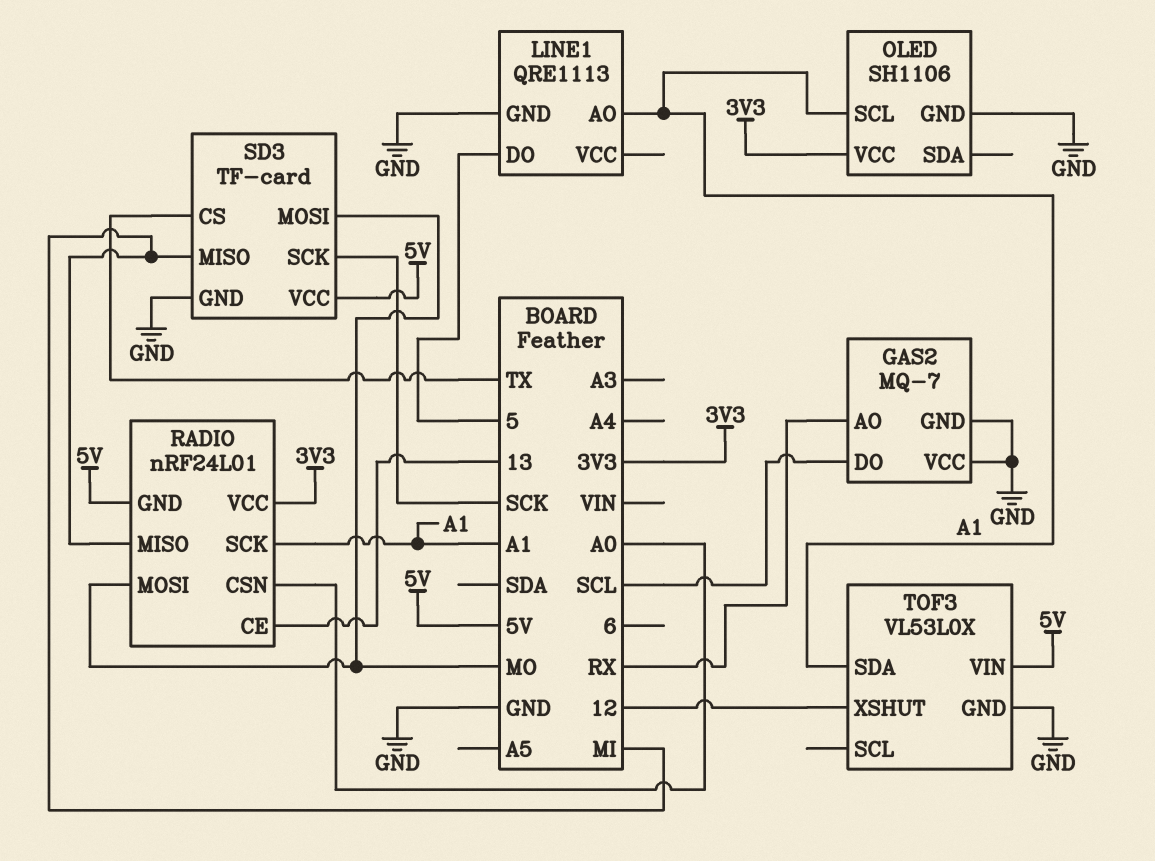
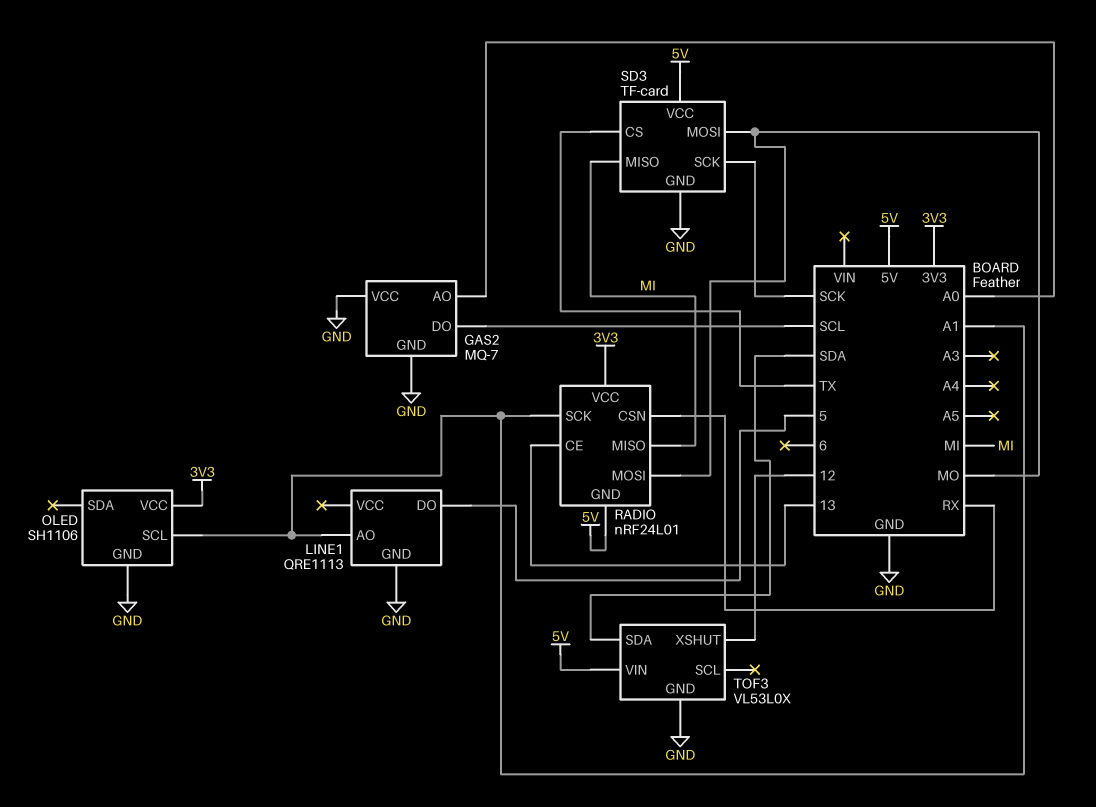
GAS2 pin AO: RX -> A0
RADIO pin CSN: A0 -> RX
TOF3 pin SDA: A1 -> SDA

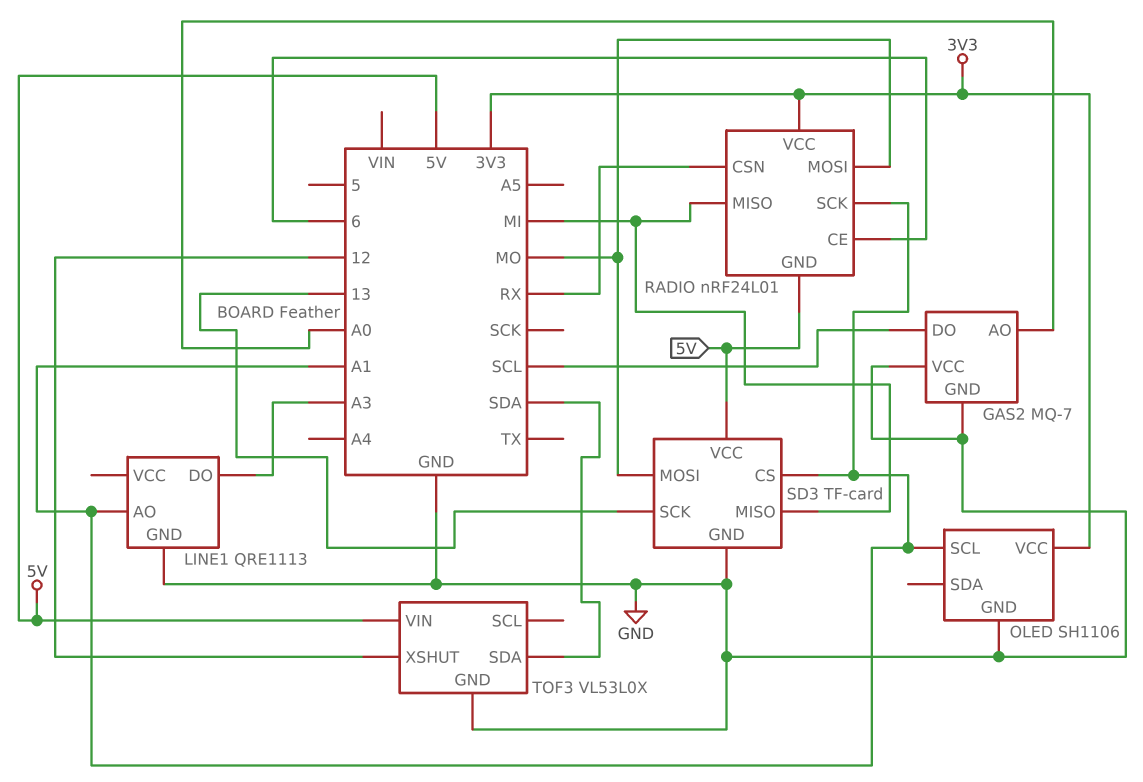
LINE1 pin DO: 5 -> A3
RADIO pin CE: 13 -> 6
SD3 pin CS: TX -> A1
SD3 pin SCK: SCK -> 13

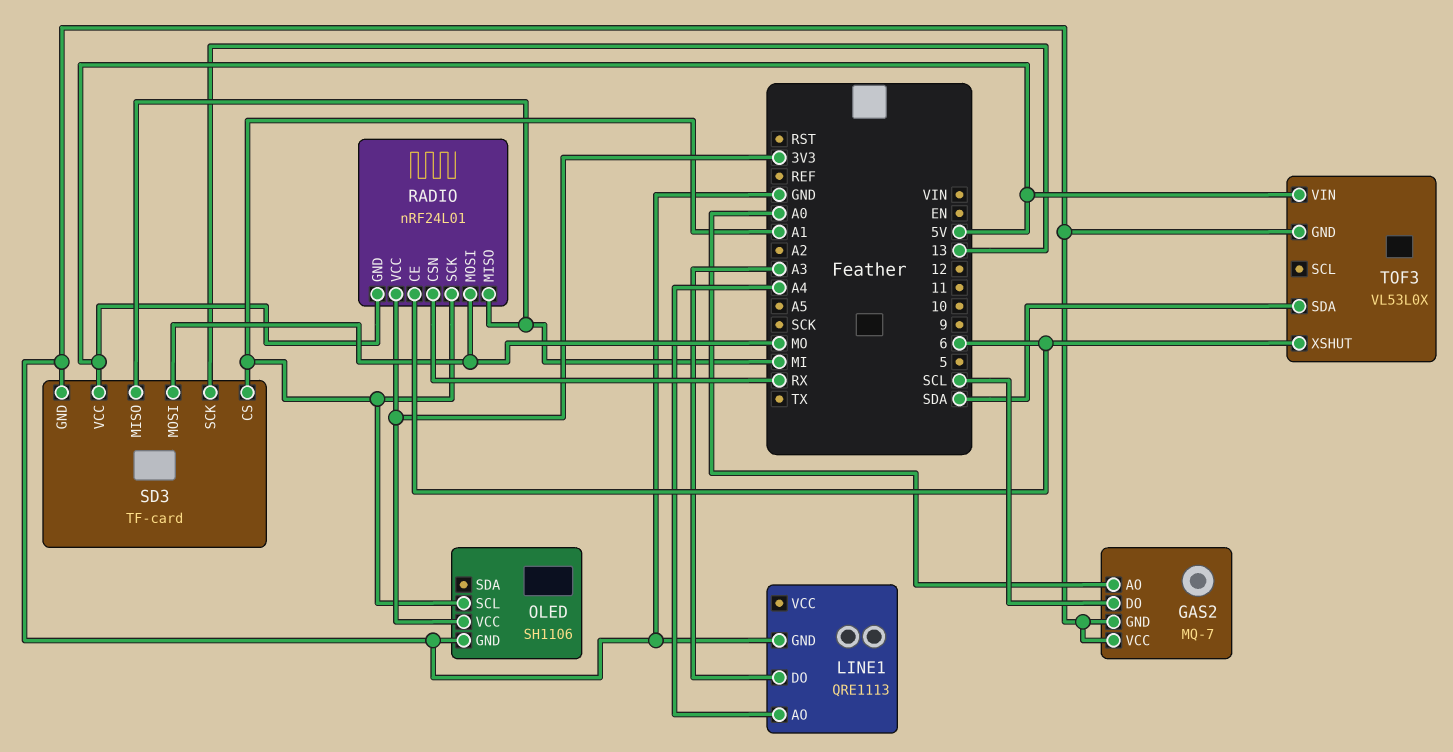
LINE1 pin AO: A1 -> A4
TOF3 pin XSHUT: 12 -> 6

